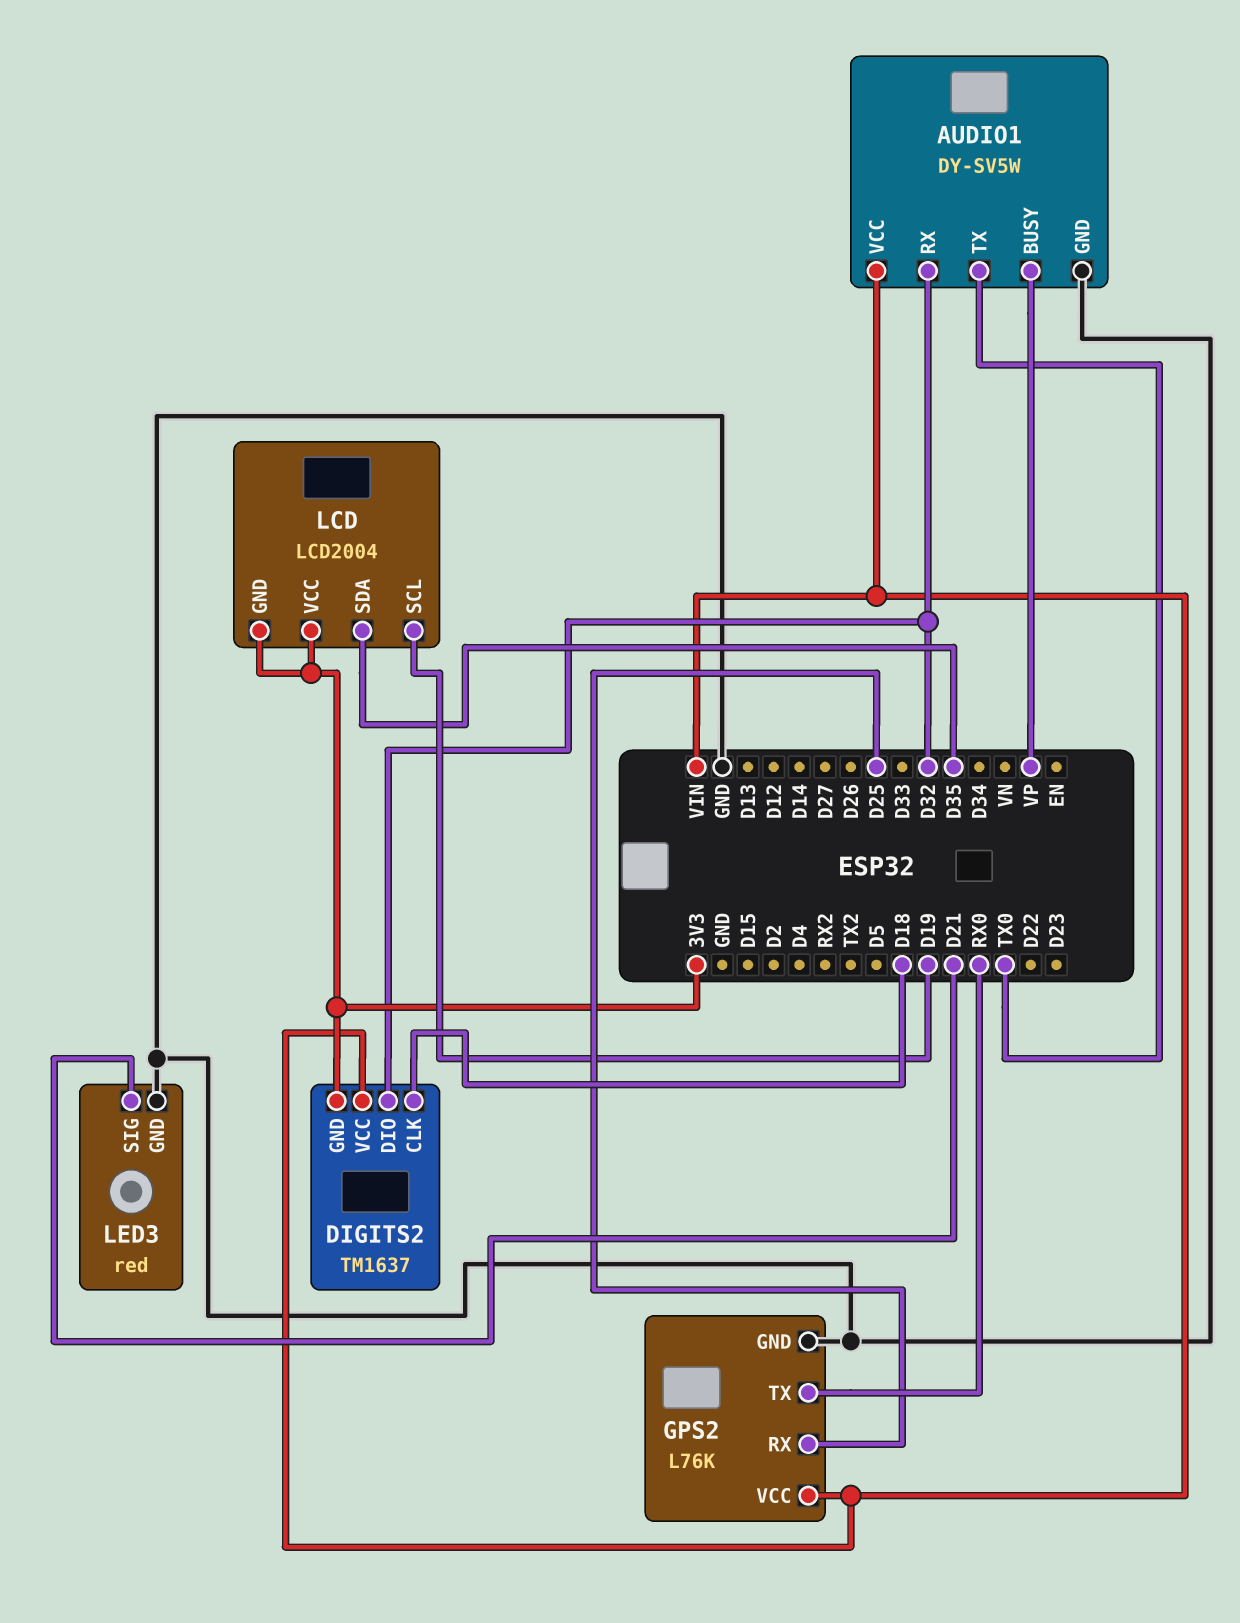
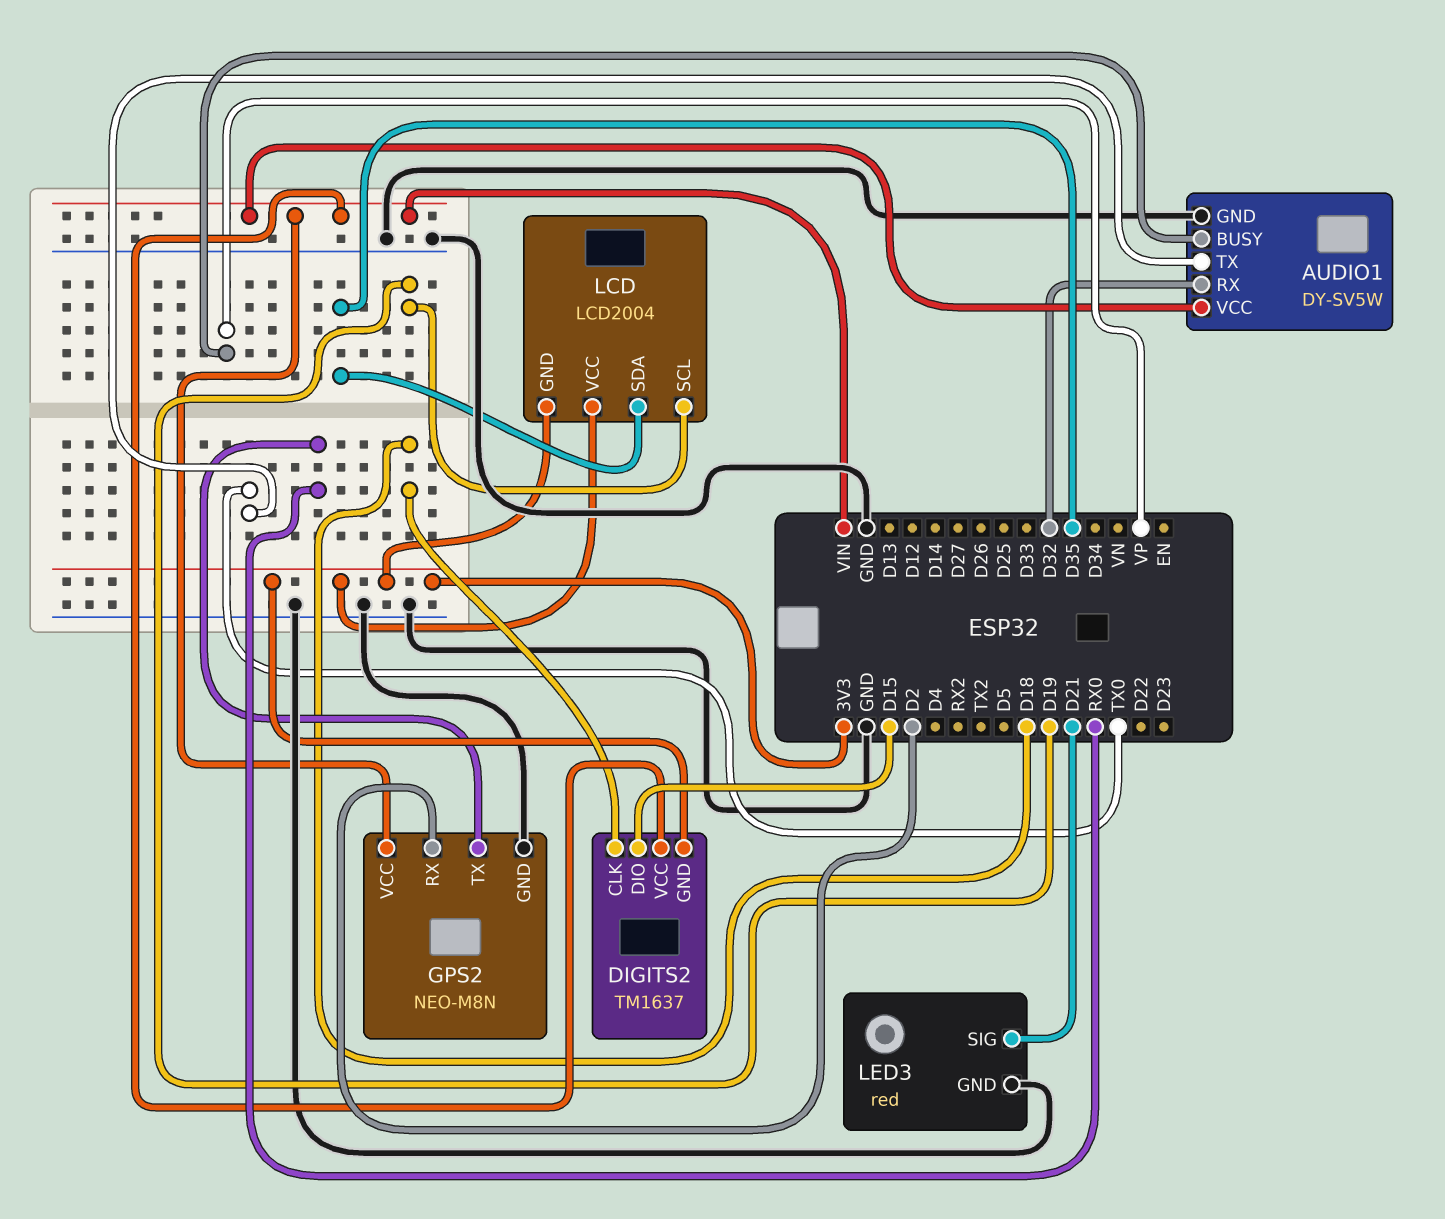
DIGITS2 pin DIO: D32 -> D15
GPS2: L76K -> NEO-M8N
GPS2 pin RX: D25 -> D2

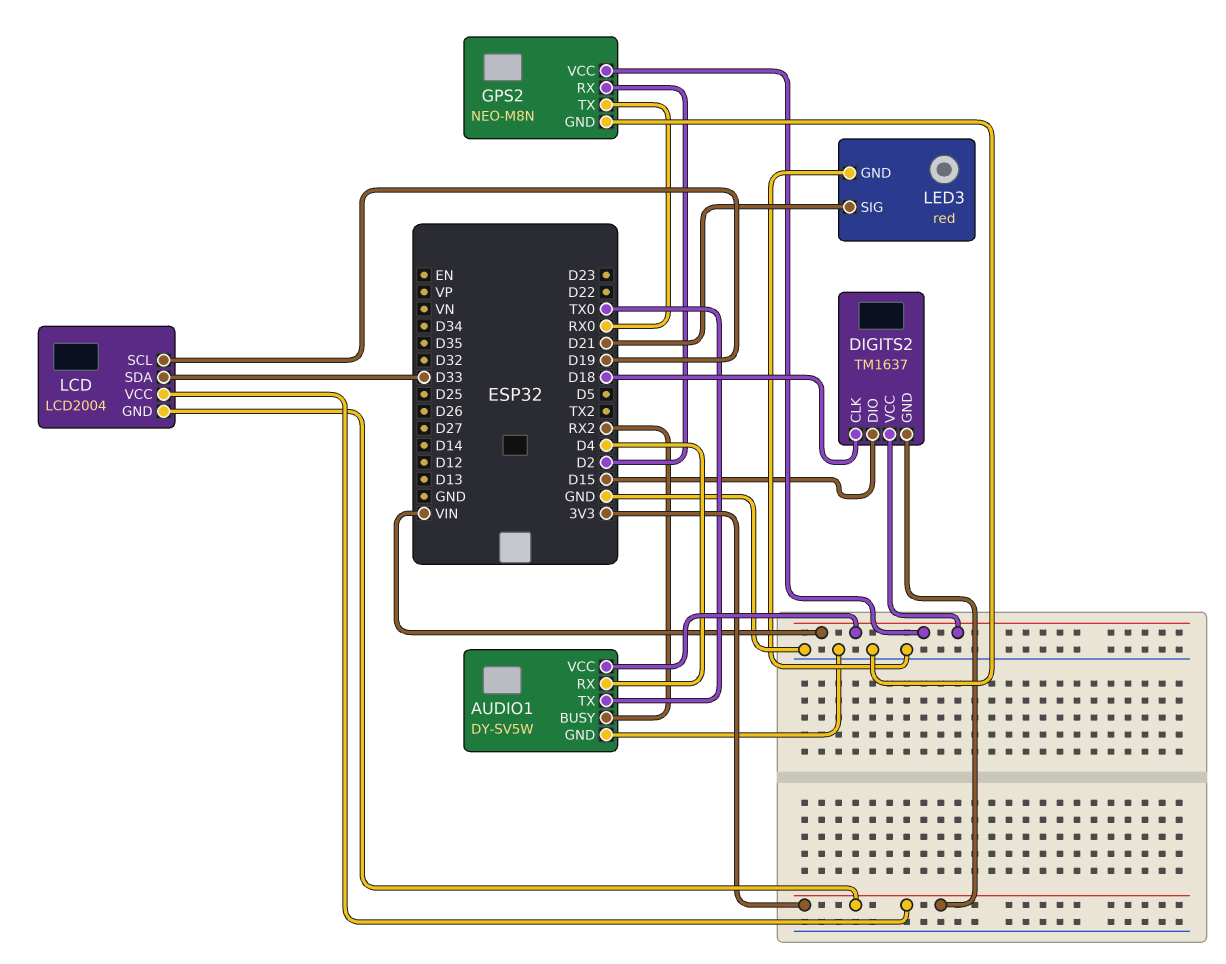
AUDIO1 pin BUSY: VP -> RX2
AUDIO1 pin RX: D32 -> D4
LCD pin SDA: D35 -> D33

